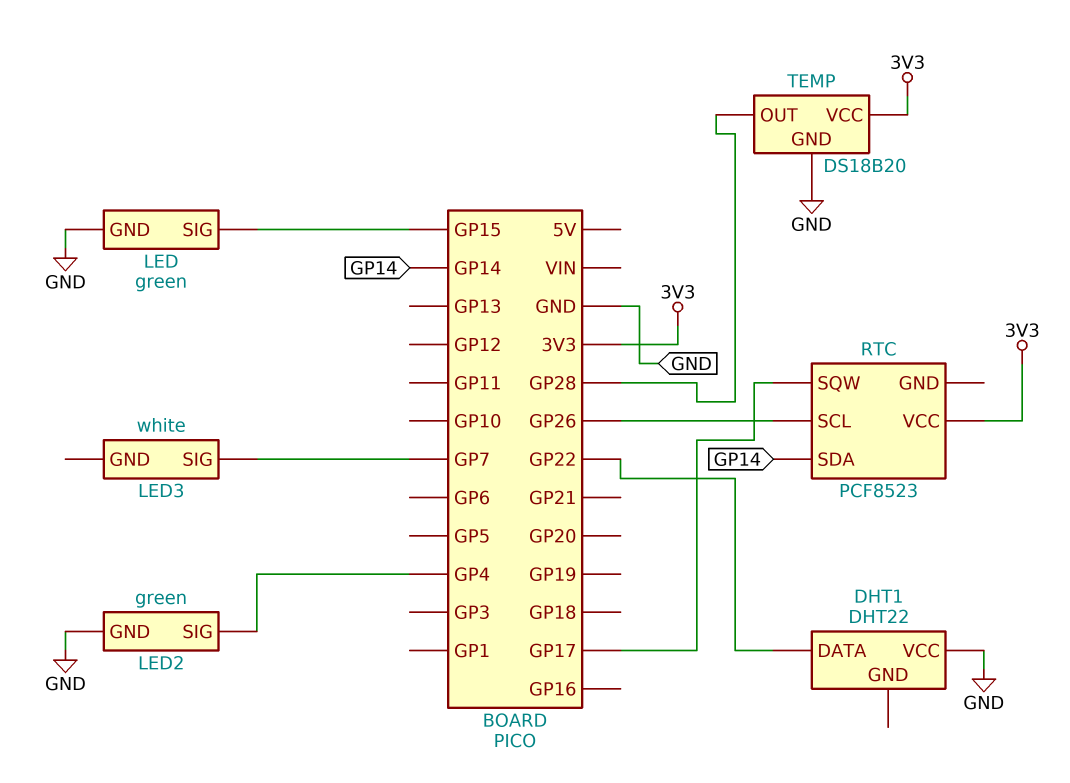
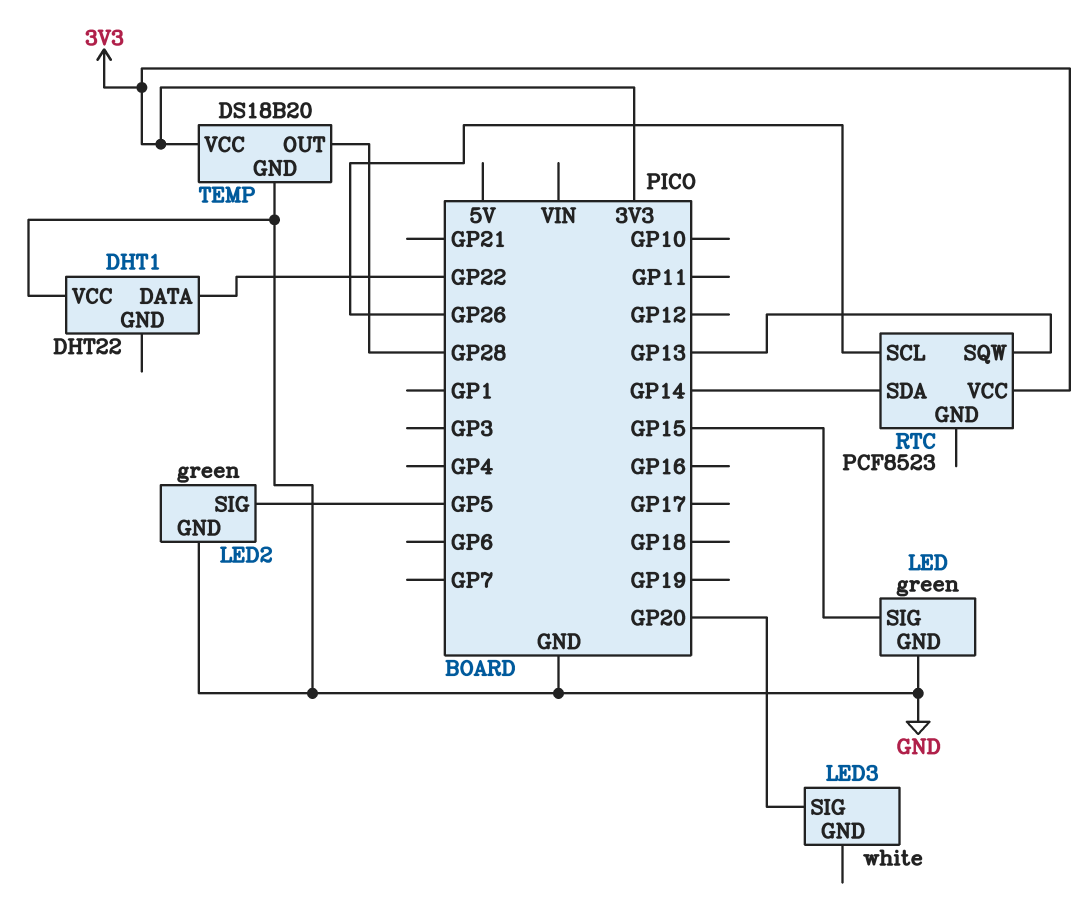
LED2 pin SIG: GP4 -> GP5
LED3 pin SIG: GP7 -> GP20
RTC pin SQW: GP17 -> GP13

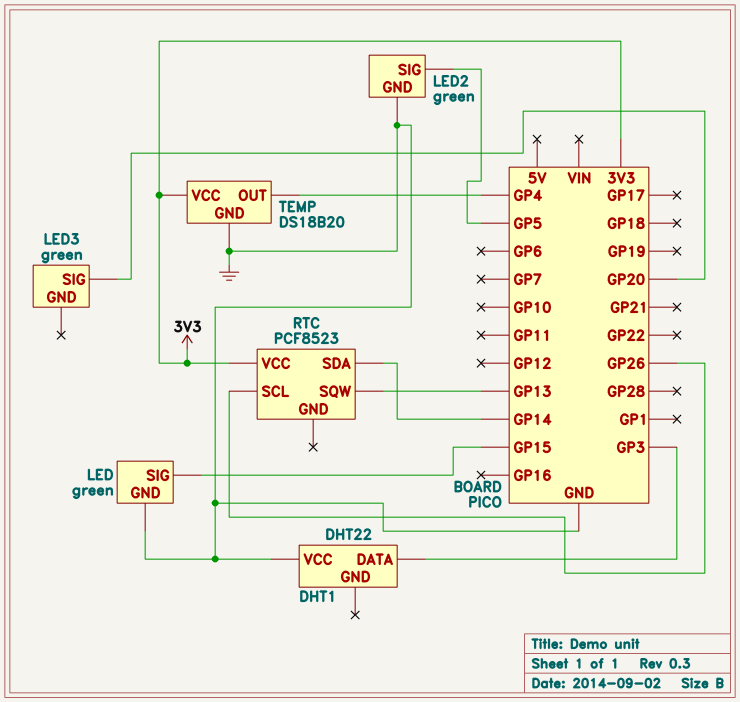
DHT1 pin DATA: GP22 -> GP3
LED3: white -> green
TEMP pin OUT: GP28 -> GP4

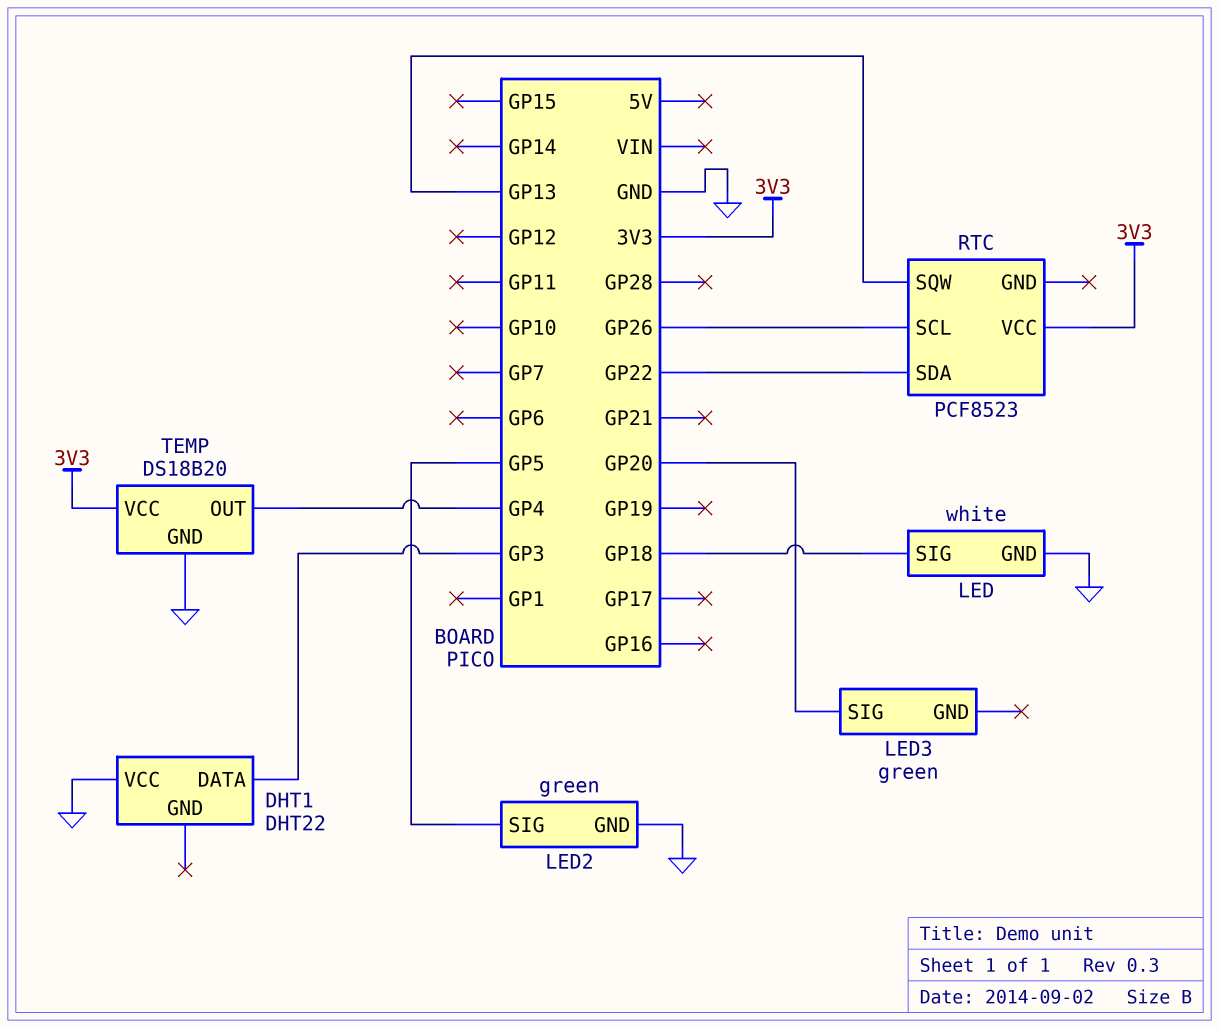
LED: green -> white
LED pin SIG: GP15 -> GP18
RTC pin SDA: GP14 -> GP22

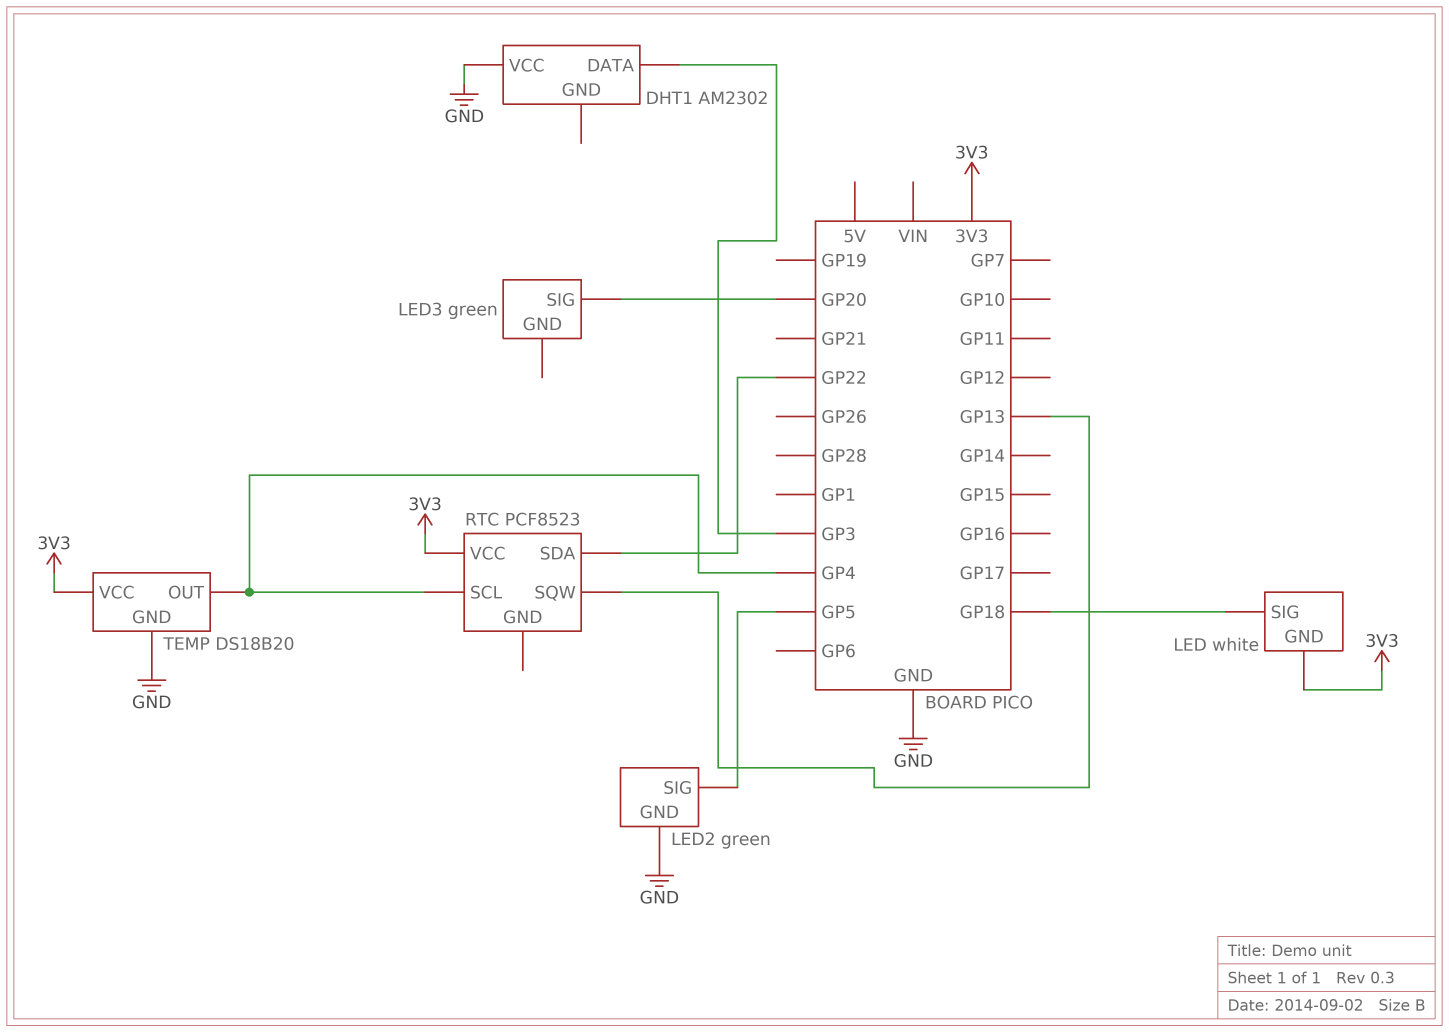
DHT1: DHT22 -> AM2302
LED pin GND: GND -> 3V3
RTC pin SCL: GP26 -> GP4

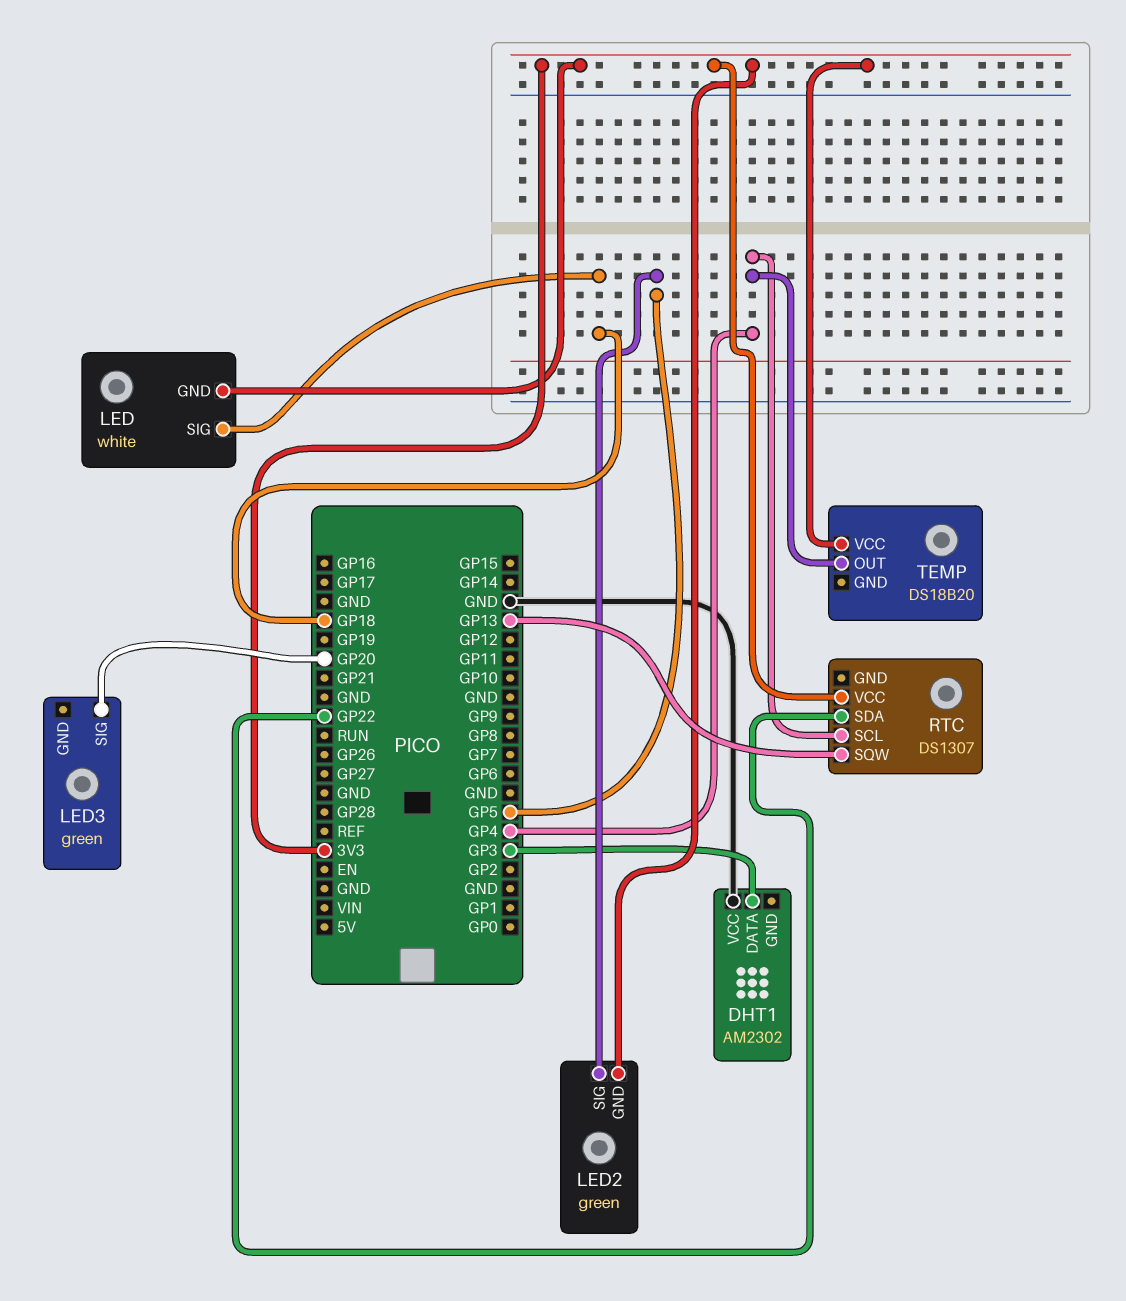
LED2 pin GND: GND -> 3V3
RTC: PCF8523 -> DS1307
TEMP pin GND: GND -> none

